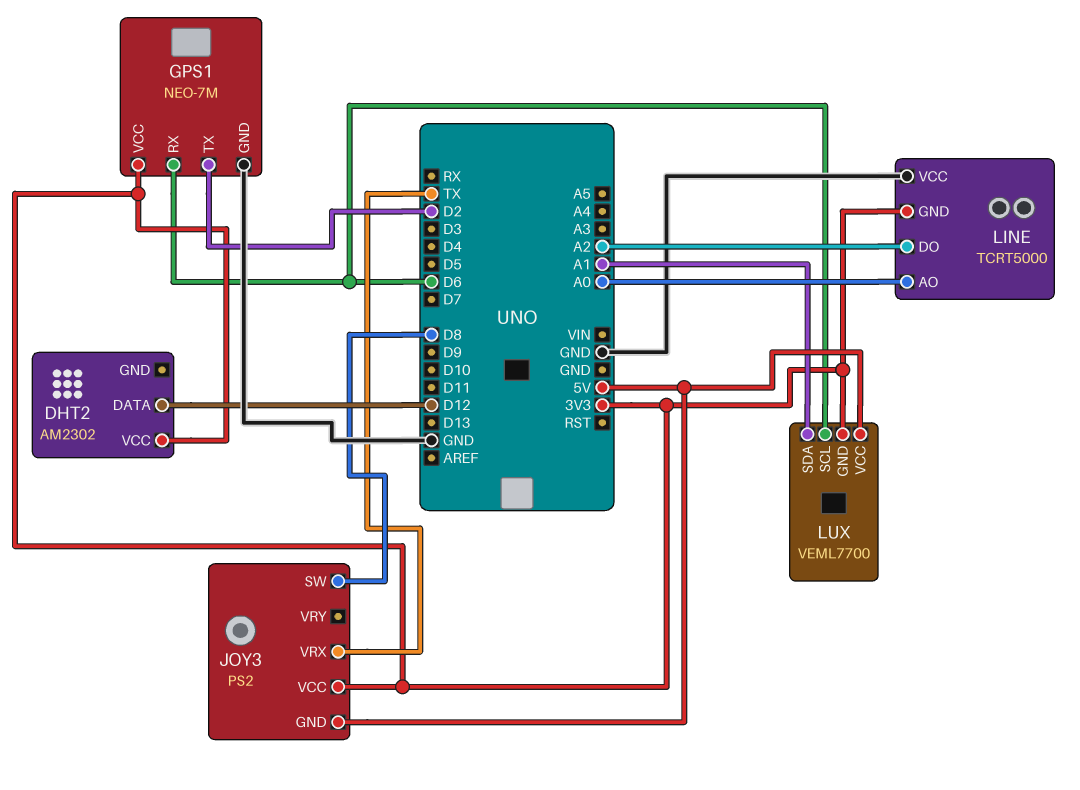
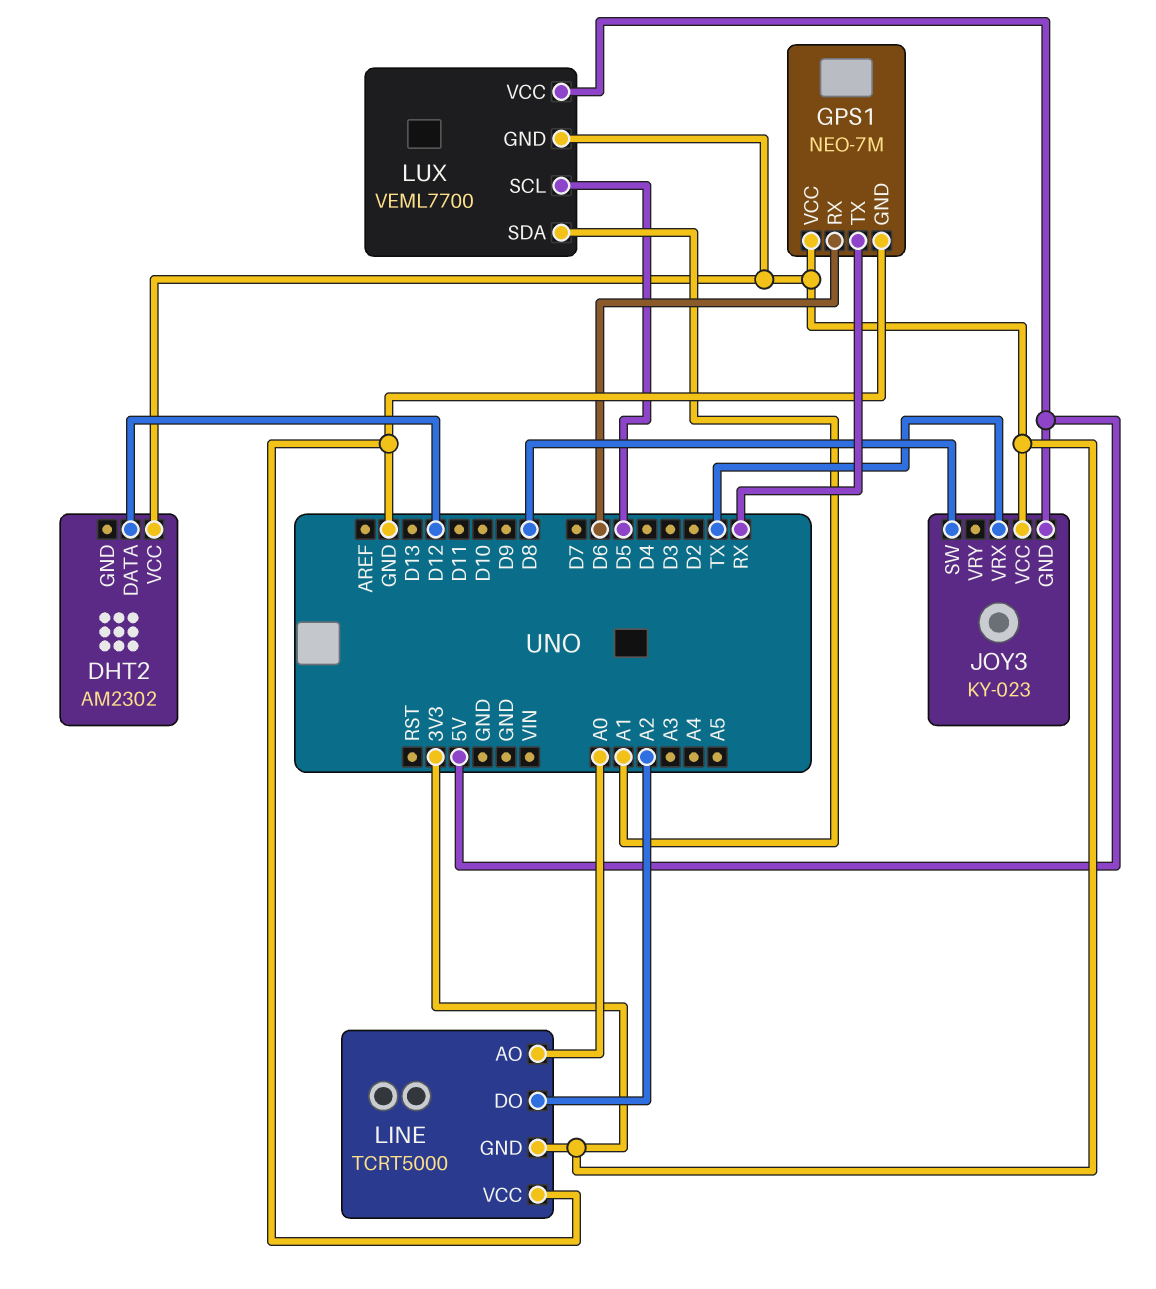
GPS1 pin TX: D2 -> RX
JOY3: PS2 -> KY-023
LUX pin SCL: D6 -> D5

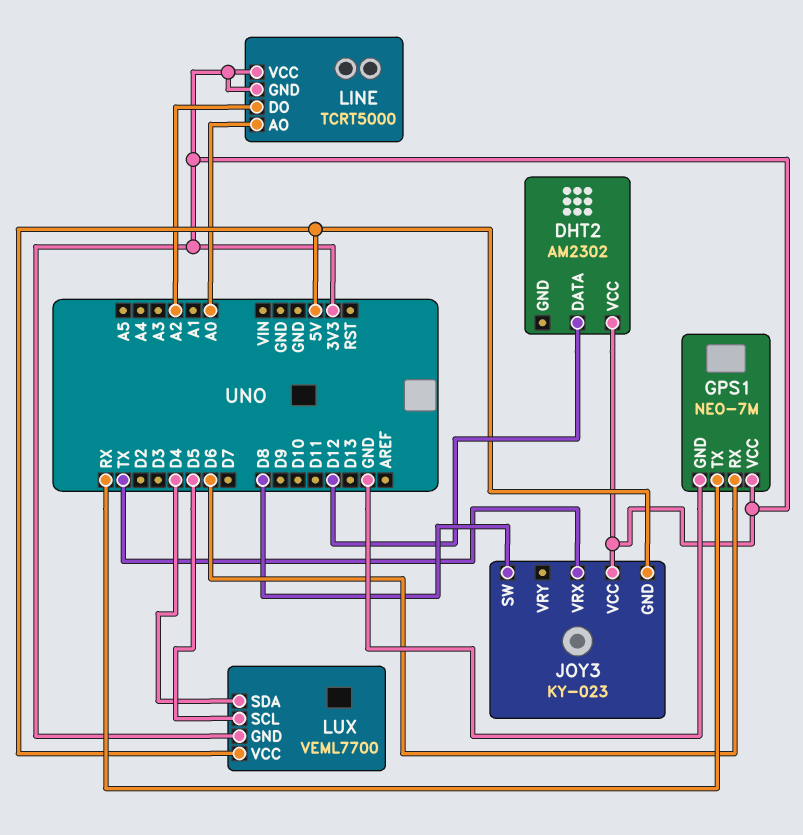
LINE pin VCC: GND -> 3V3
LUX pin SDA: A1 -> D4

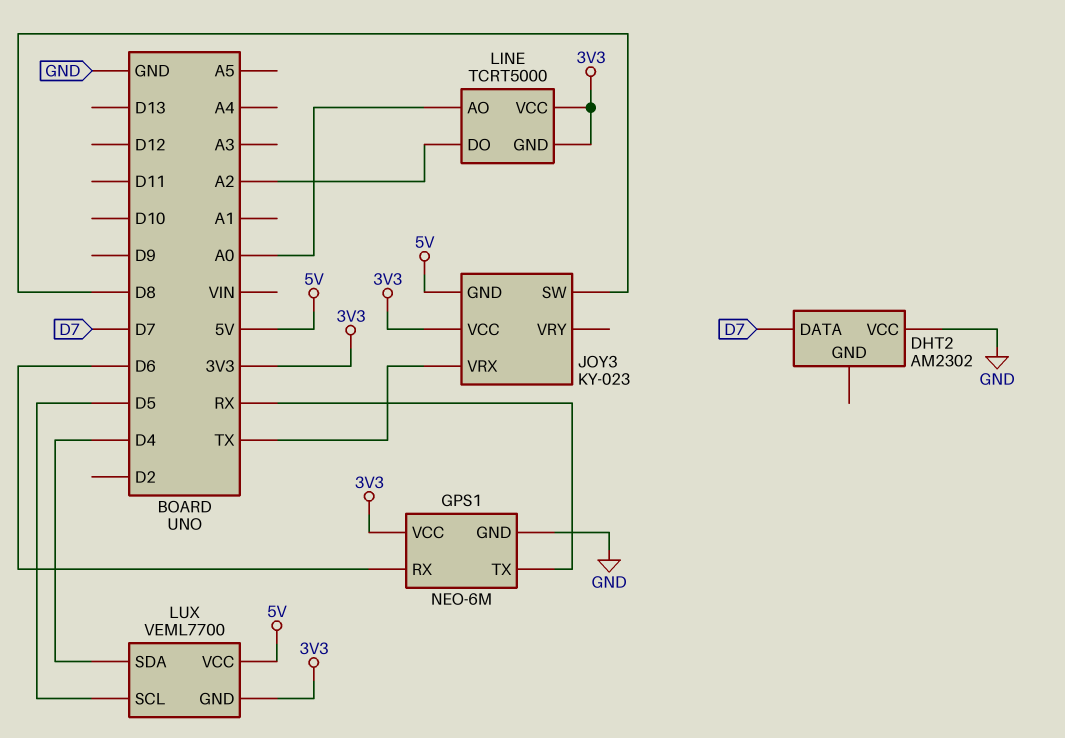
DHT2 pin DATA: D12 -> D7
DHT2 pin VCC: 3V3 -> GND
GPS1: NEO-7M -> NEO-6M

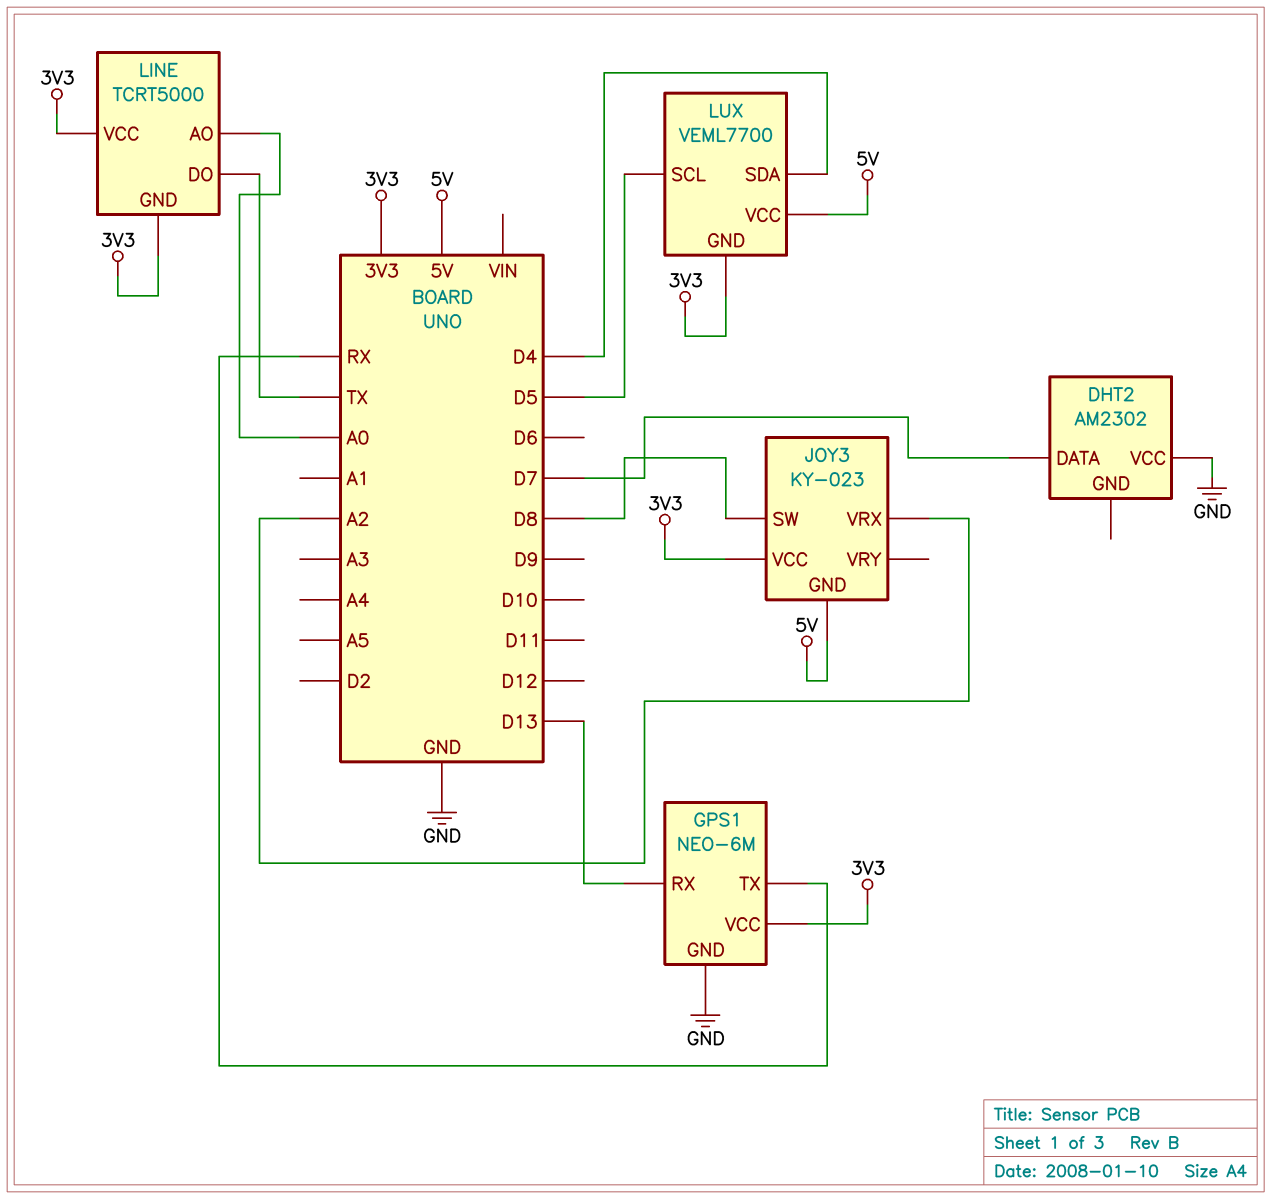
GPS1 pin RX: D6 -> D13
JOY3 pin VRX: TX -> A2
LINE pin DO: A2 -> TX

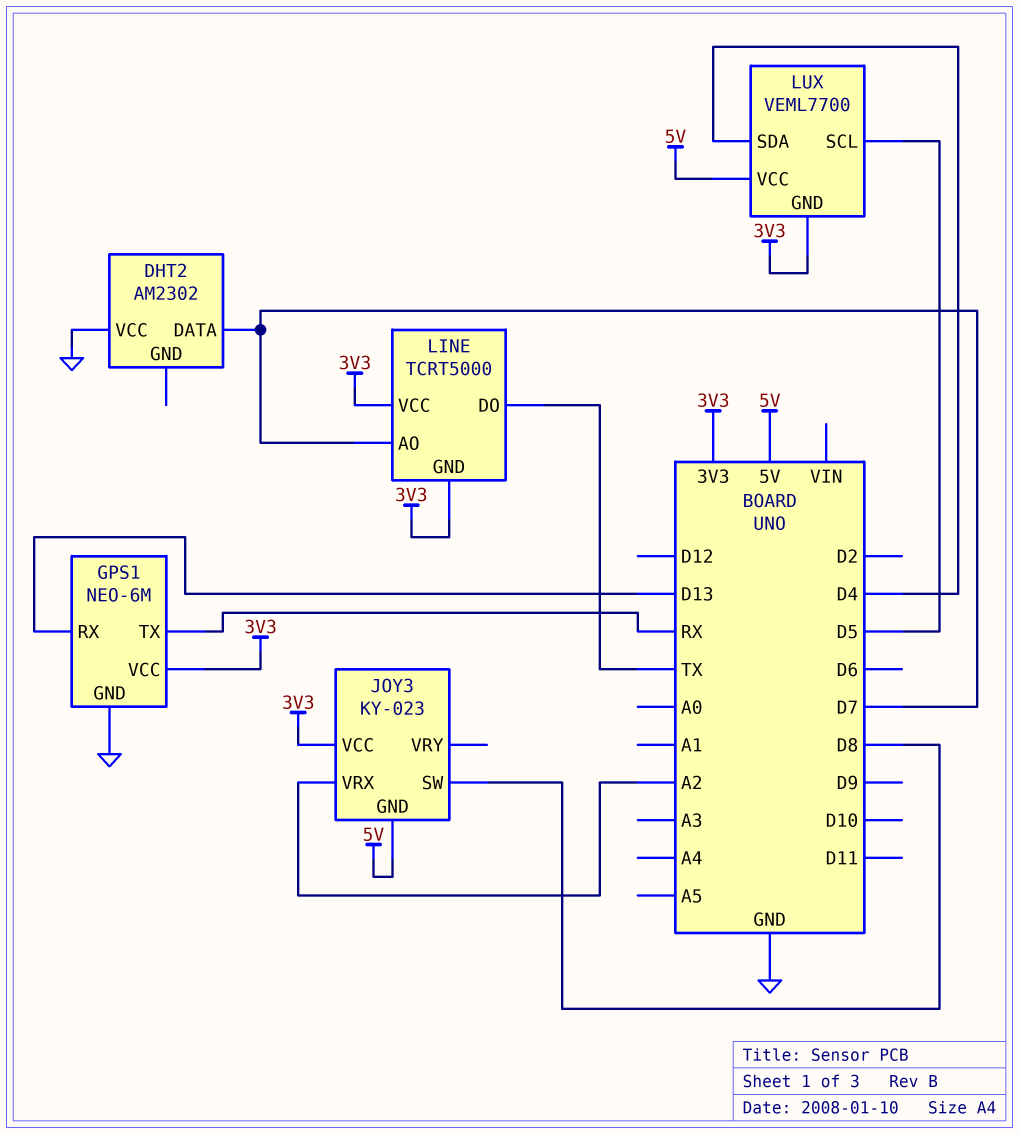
LINE pin AO: A0 -> D7

